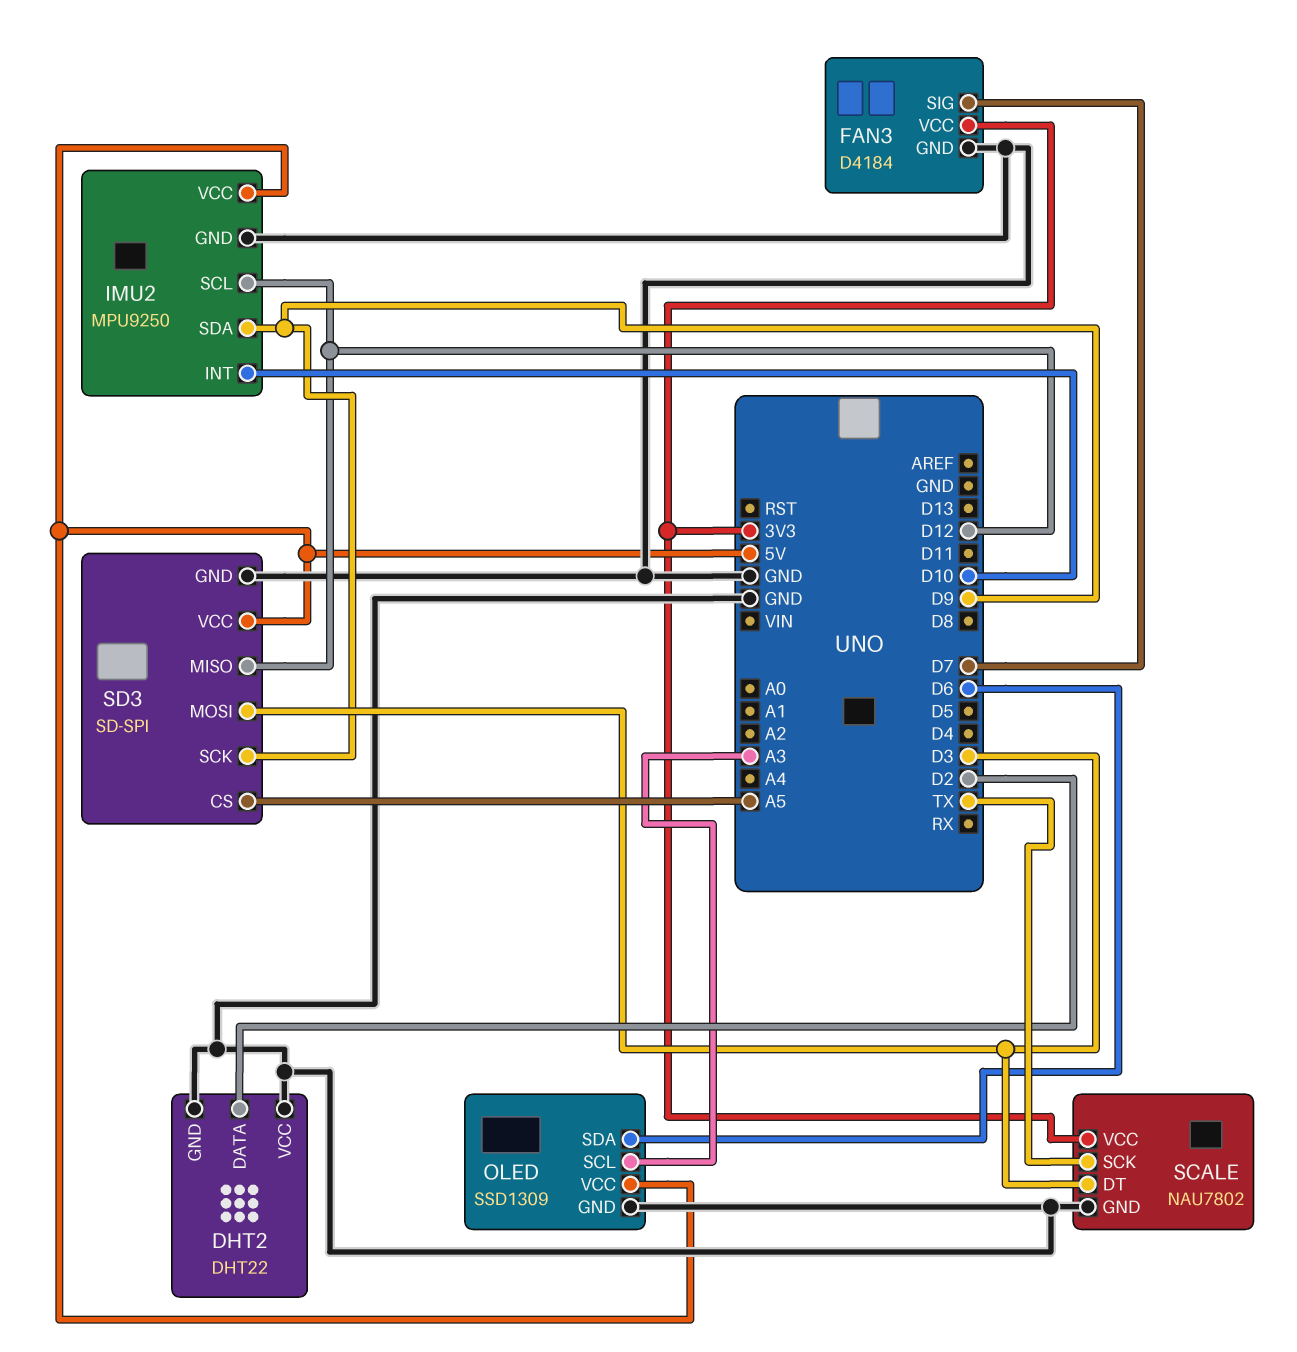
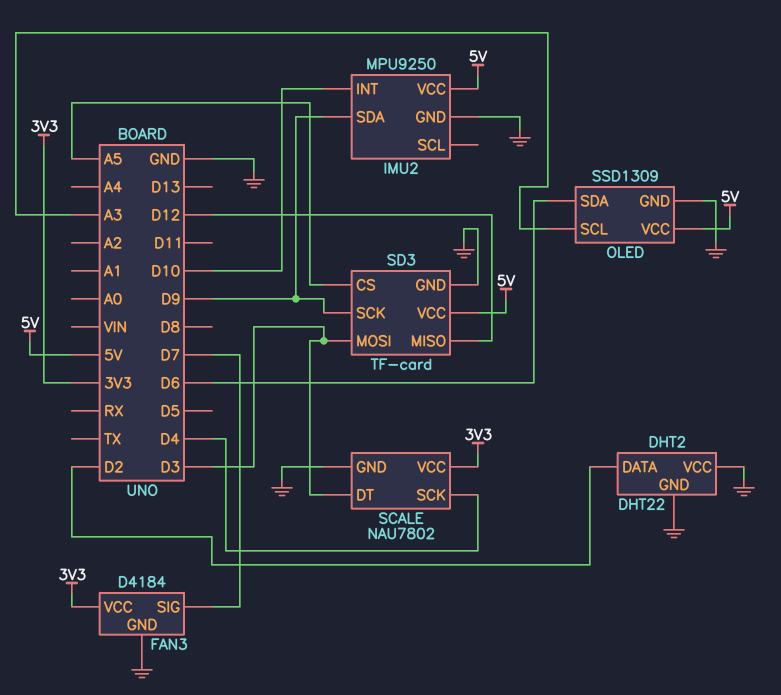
IMU2 pin SCL: D12 -> none
SCALE pin SCK: TX -> D4
SD3: SD-SPI -> TF-card

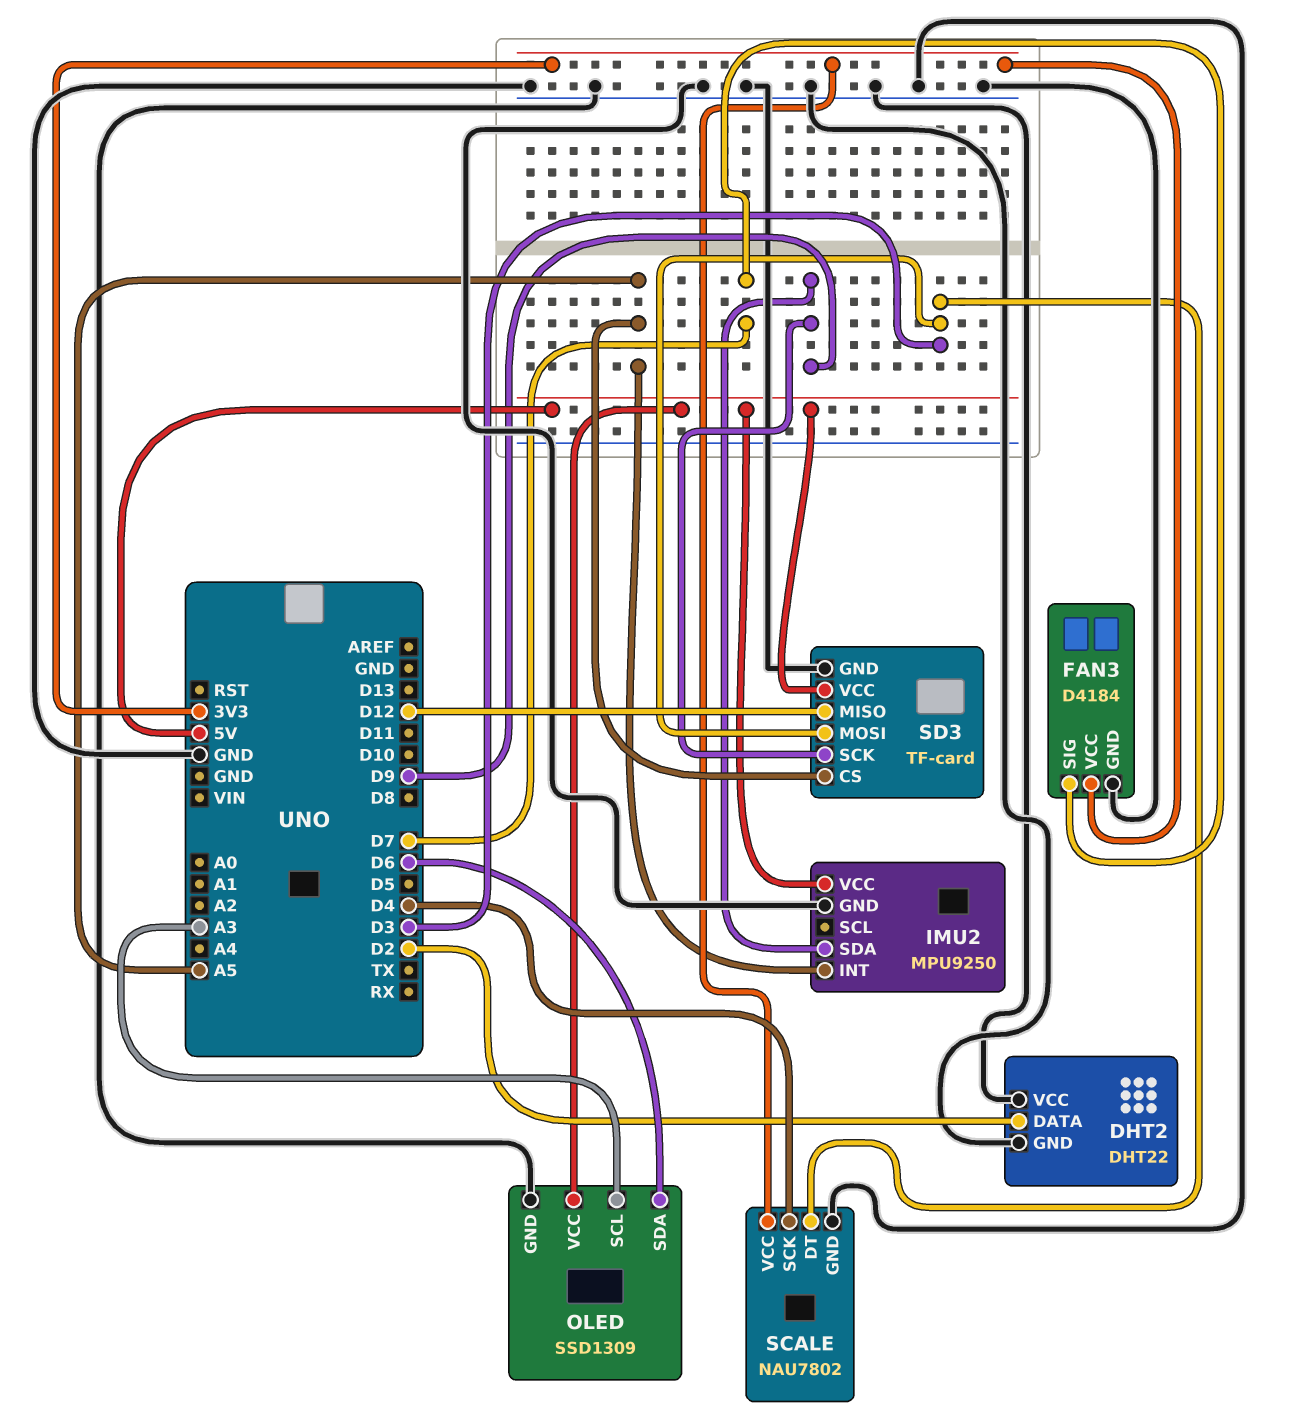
IMU2 pin INT: D10 -> A5

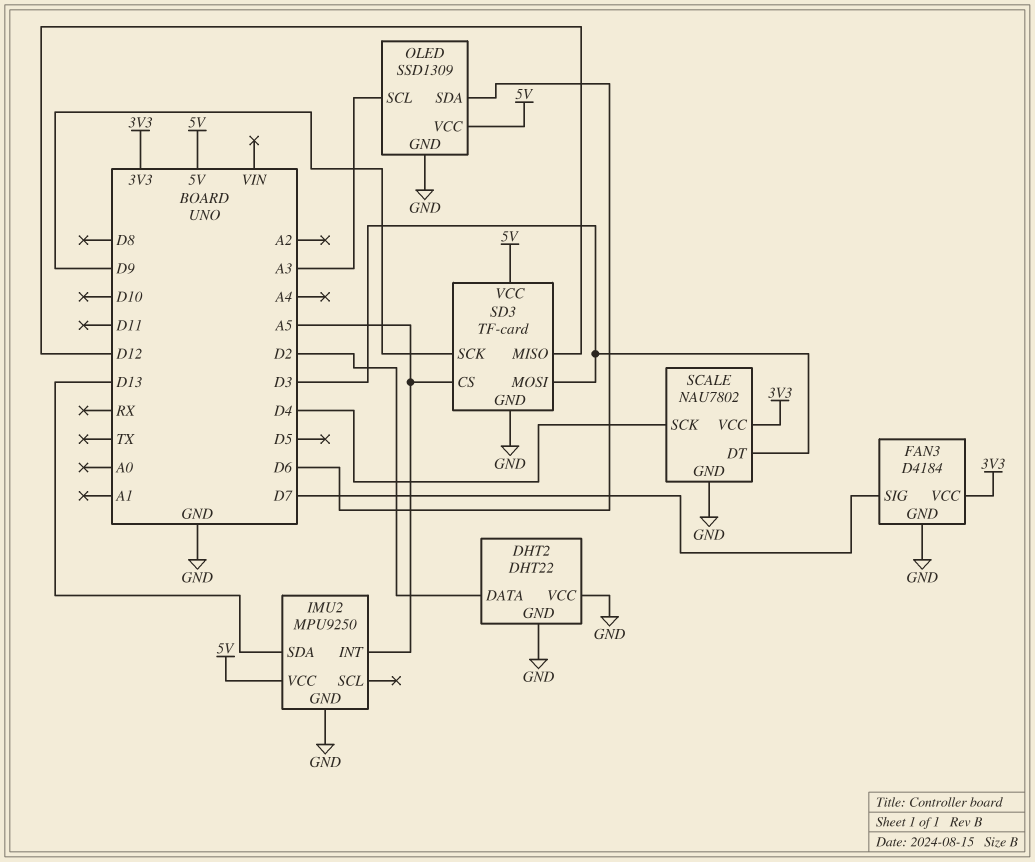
IMU2 pin SDA: D9 -> D13

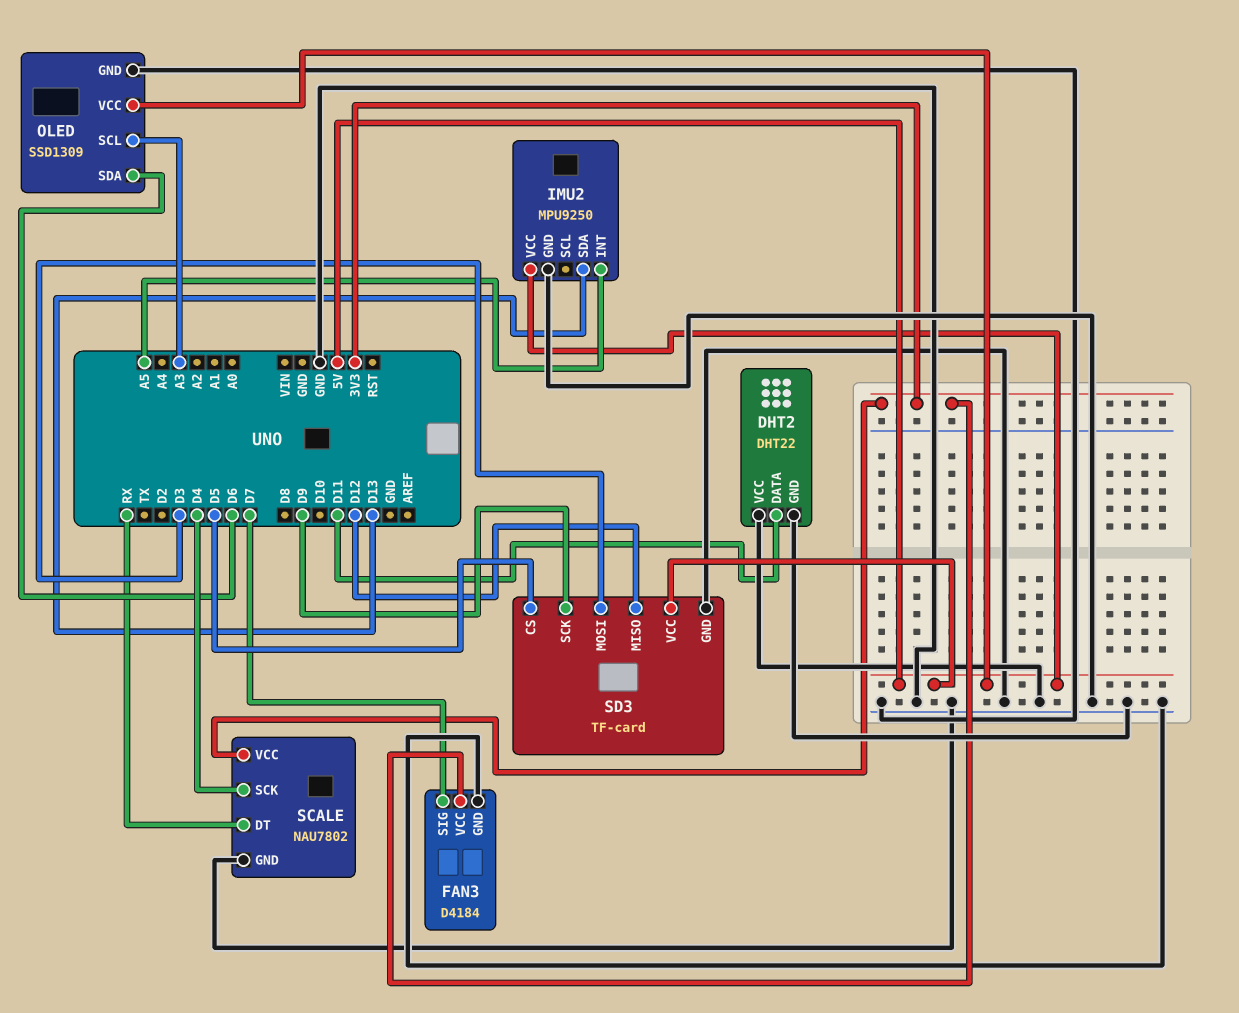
DHT2 pin DATA: D2 -> D11
SCALE pin DT: D3 -> RX
SD3 pin CS: A5 -> D5

